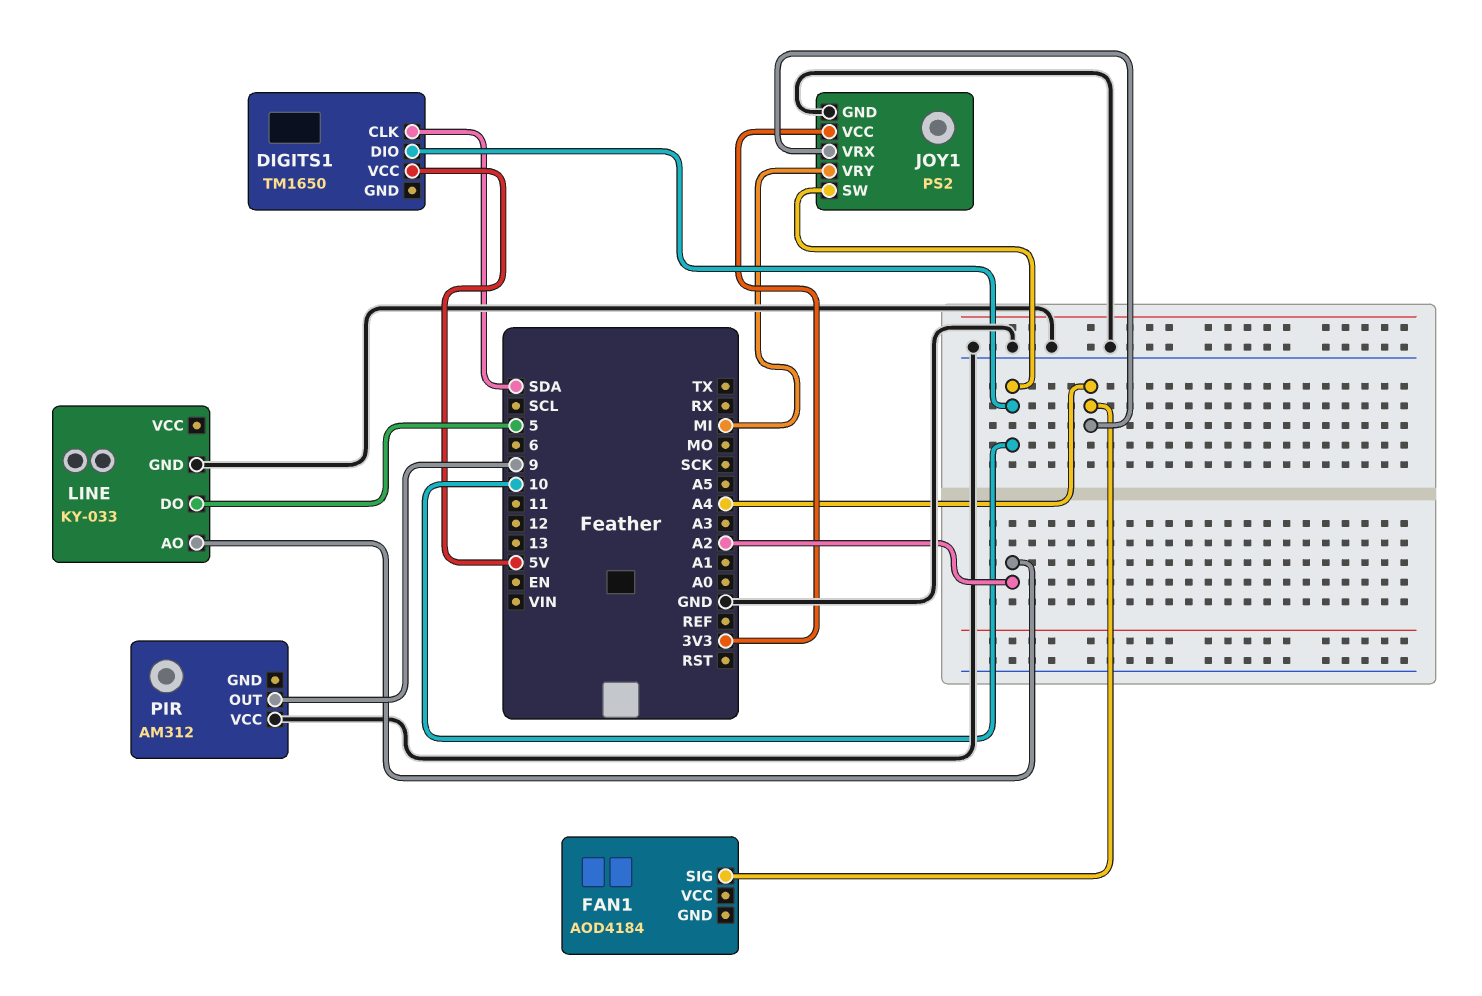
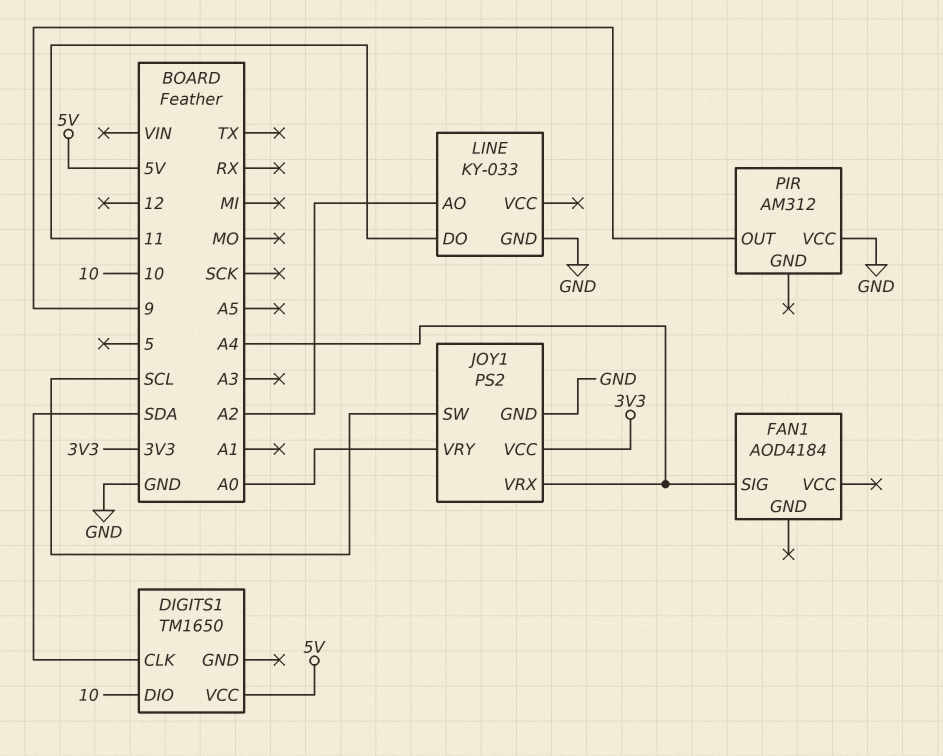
JOY1 pin SW: 10 -> SCL
JOY1 pin VRY: MI -> A0
LINE pin DO: 5 -> 11

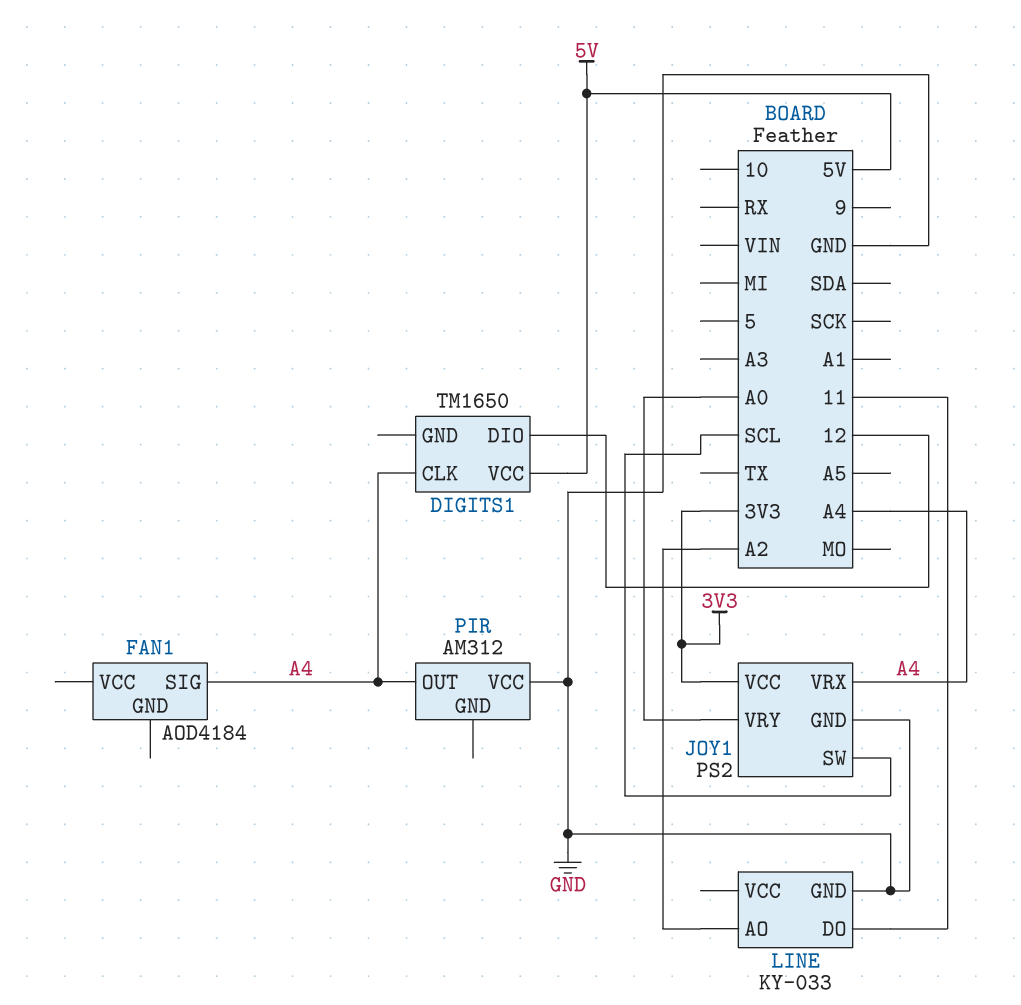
DIGITS1 pin CLK: SDA -> A4
DIGITS1 pin DIO: 10 -> 12
PIR pin OUT: 9 -> A4

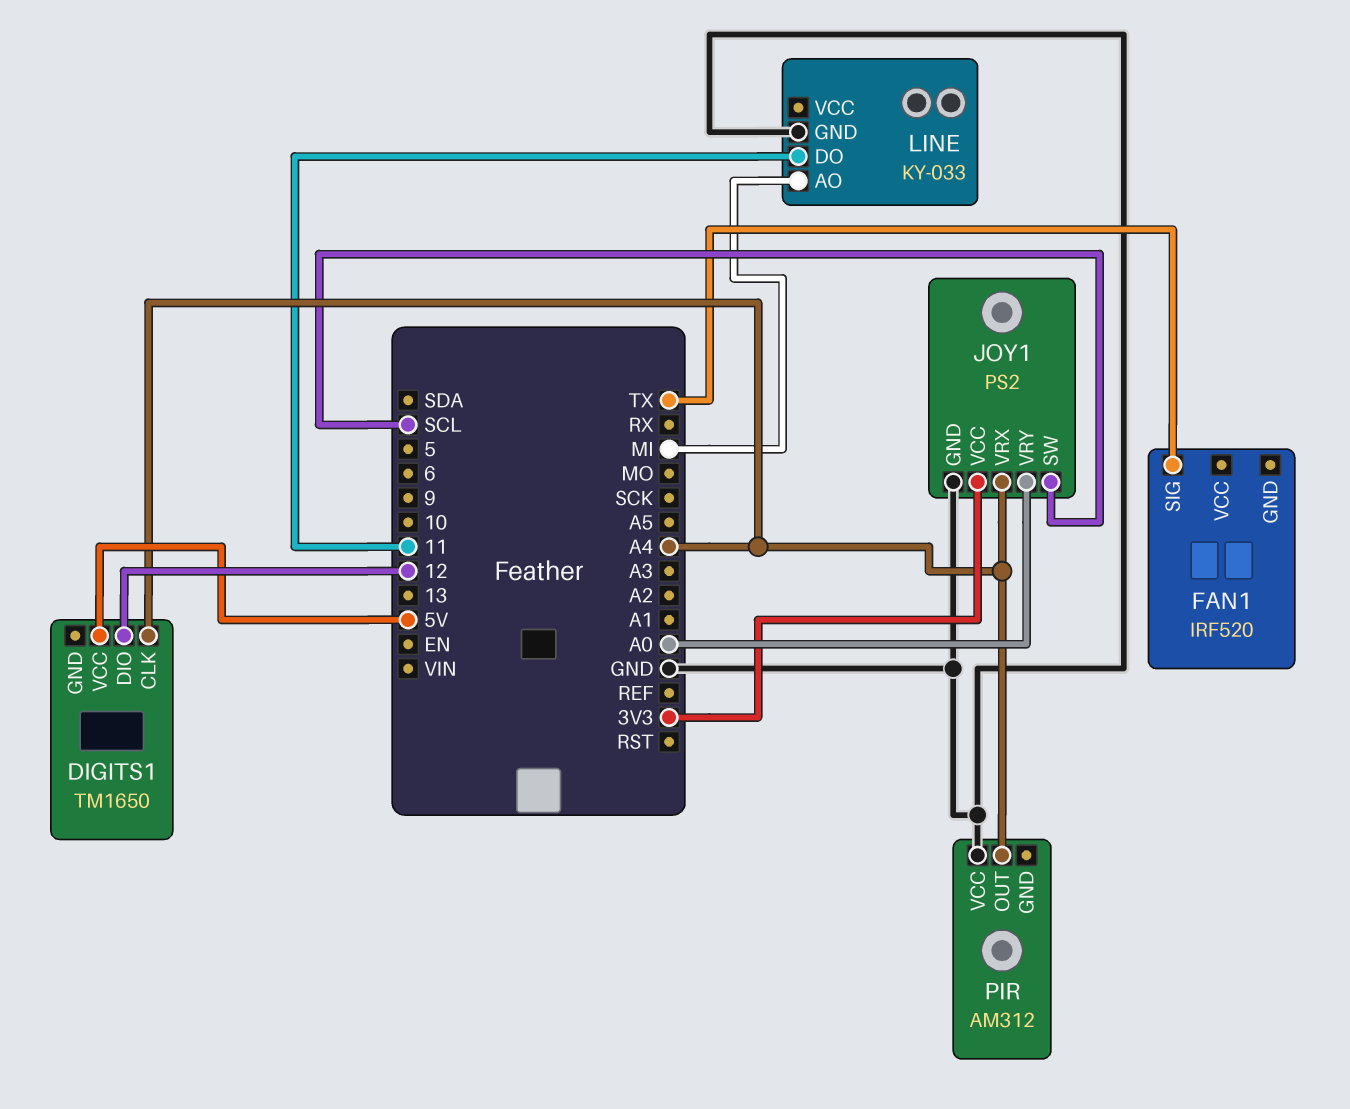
FAN1: AOD4184 -> IRF520
FAN1 pin SIG: A4 -> TX
LINE pin AO: A2 -> MI

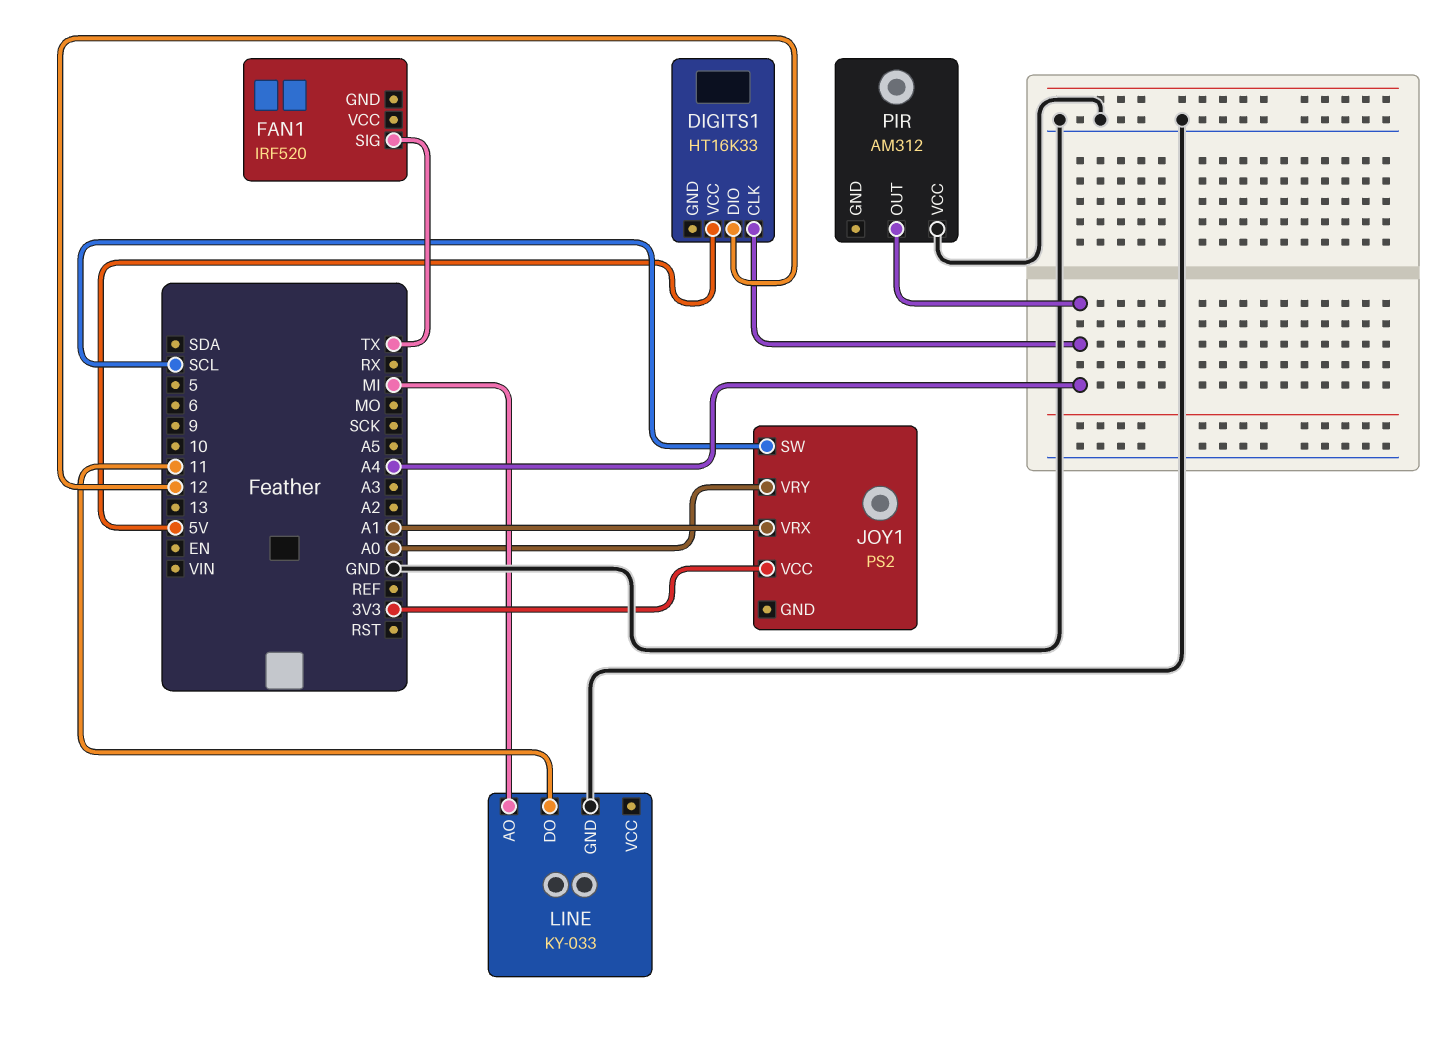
DIGITS1: TM1650 -> HT16K33
JOY1 pin GND: GND -> none
JOY1 pin VRX: A4 -> A1

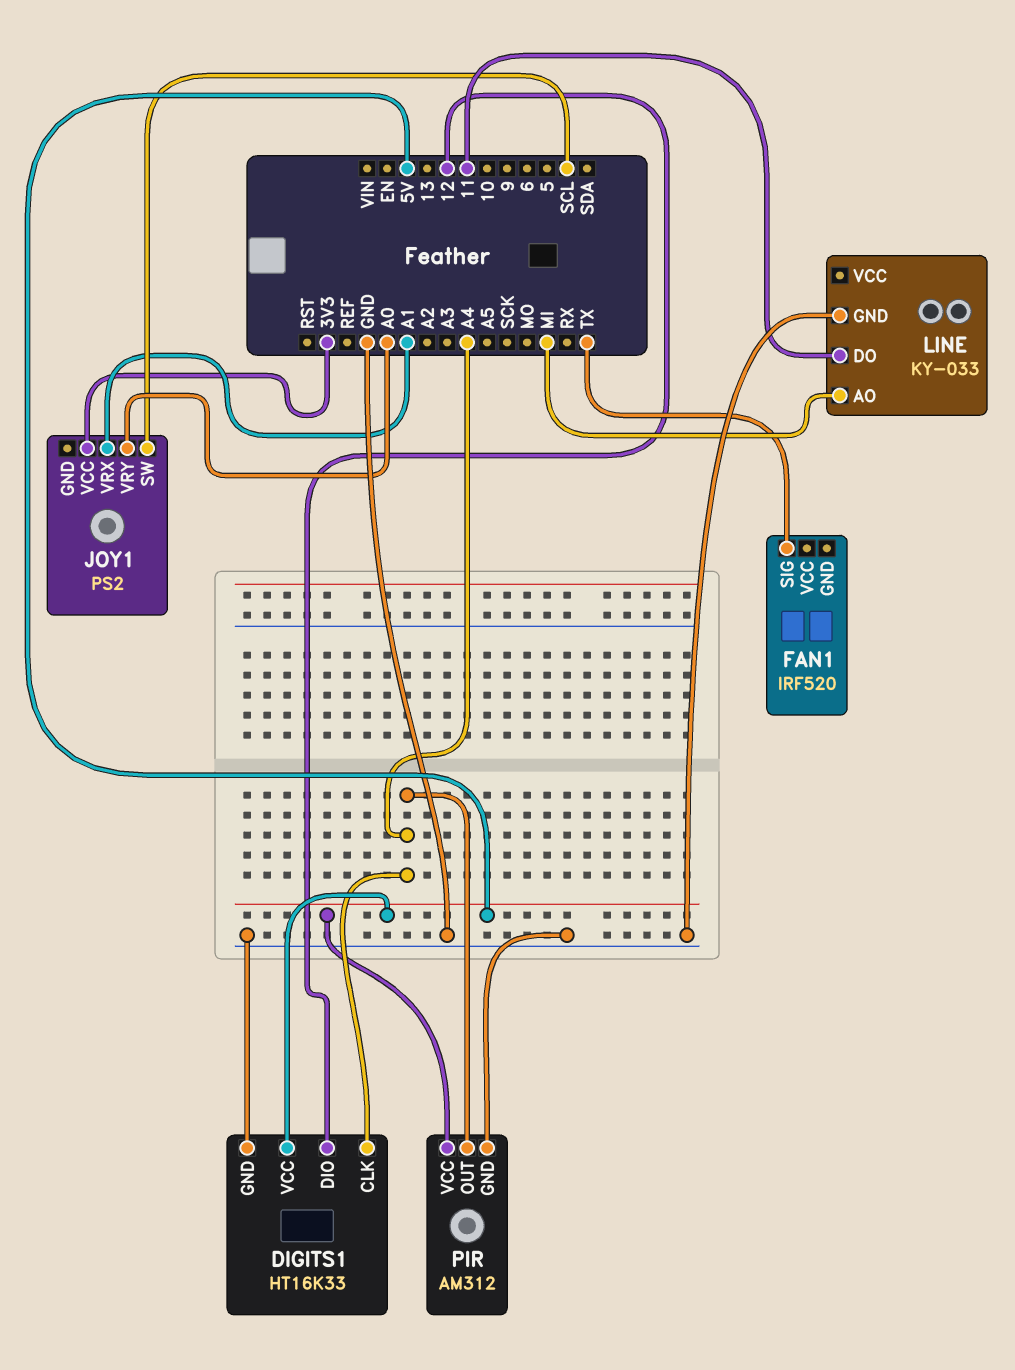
DIGITS1 pin GND: none -> GND
PIR pin GND: none -> GND
PIR pin VCC: GND -> 5V

